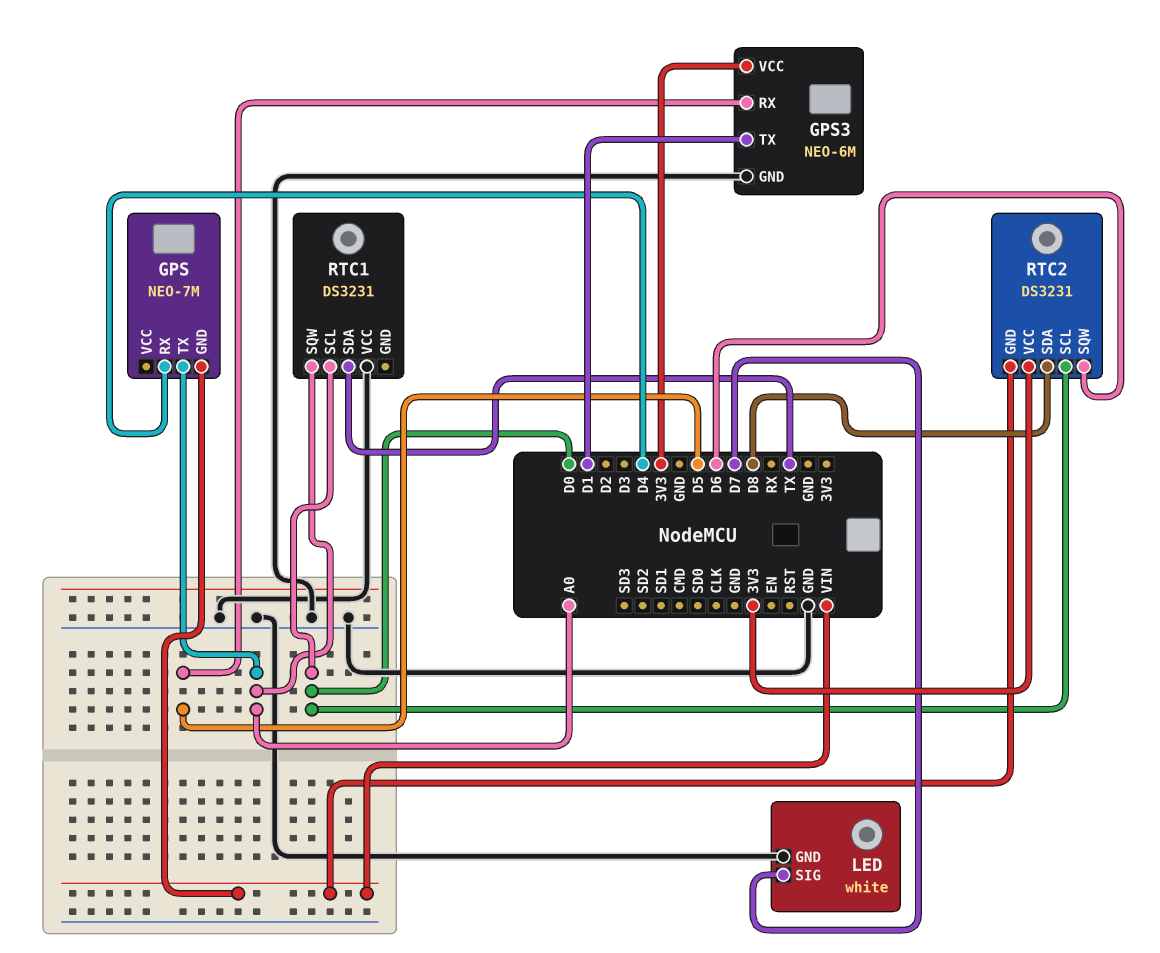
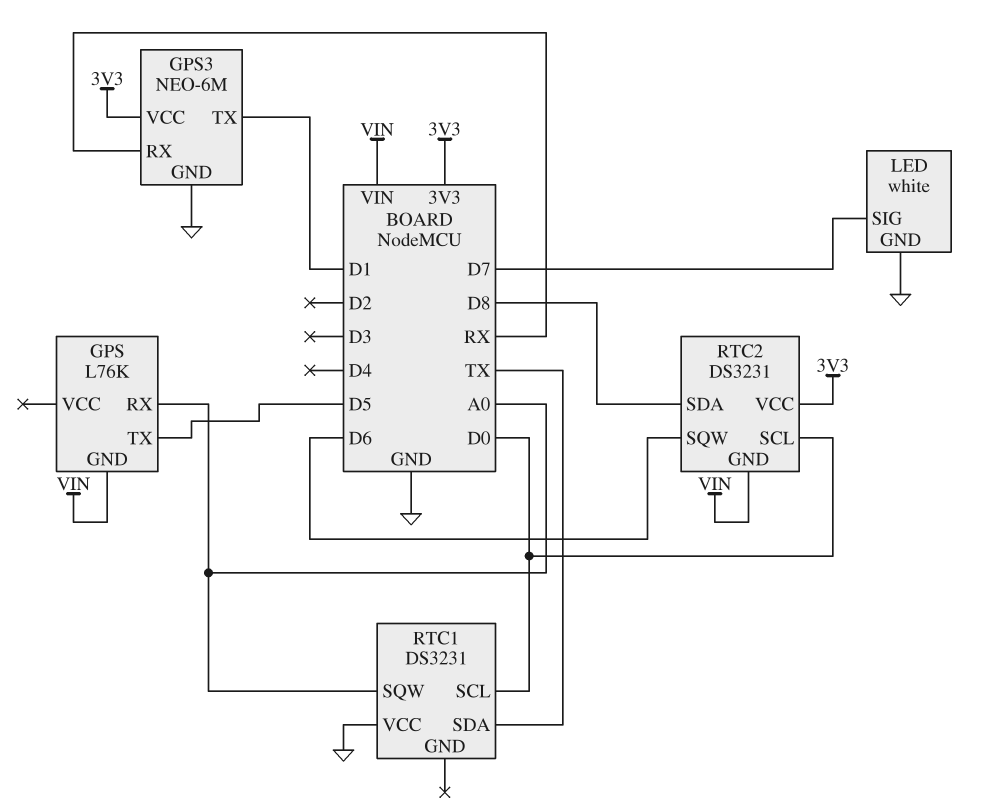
GPS: NEO-7M -> L76K
GPS pin RX: D4 -> A0
GPS pin TX: A0 -> D5
GPS3 pin RX: D5 -> RX

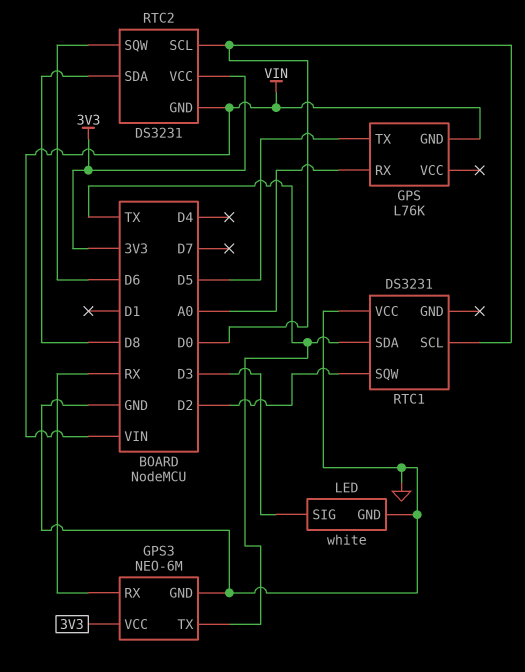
GPS3 pin TX: D1 -> TX
LED pin SIG: D7 -> D3
RTC1 pin SQW: A0 -> D2

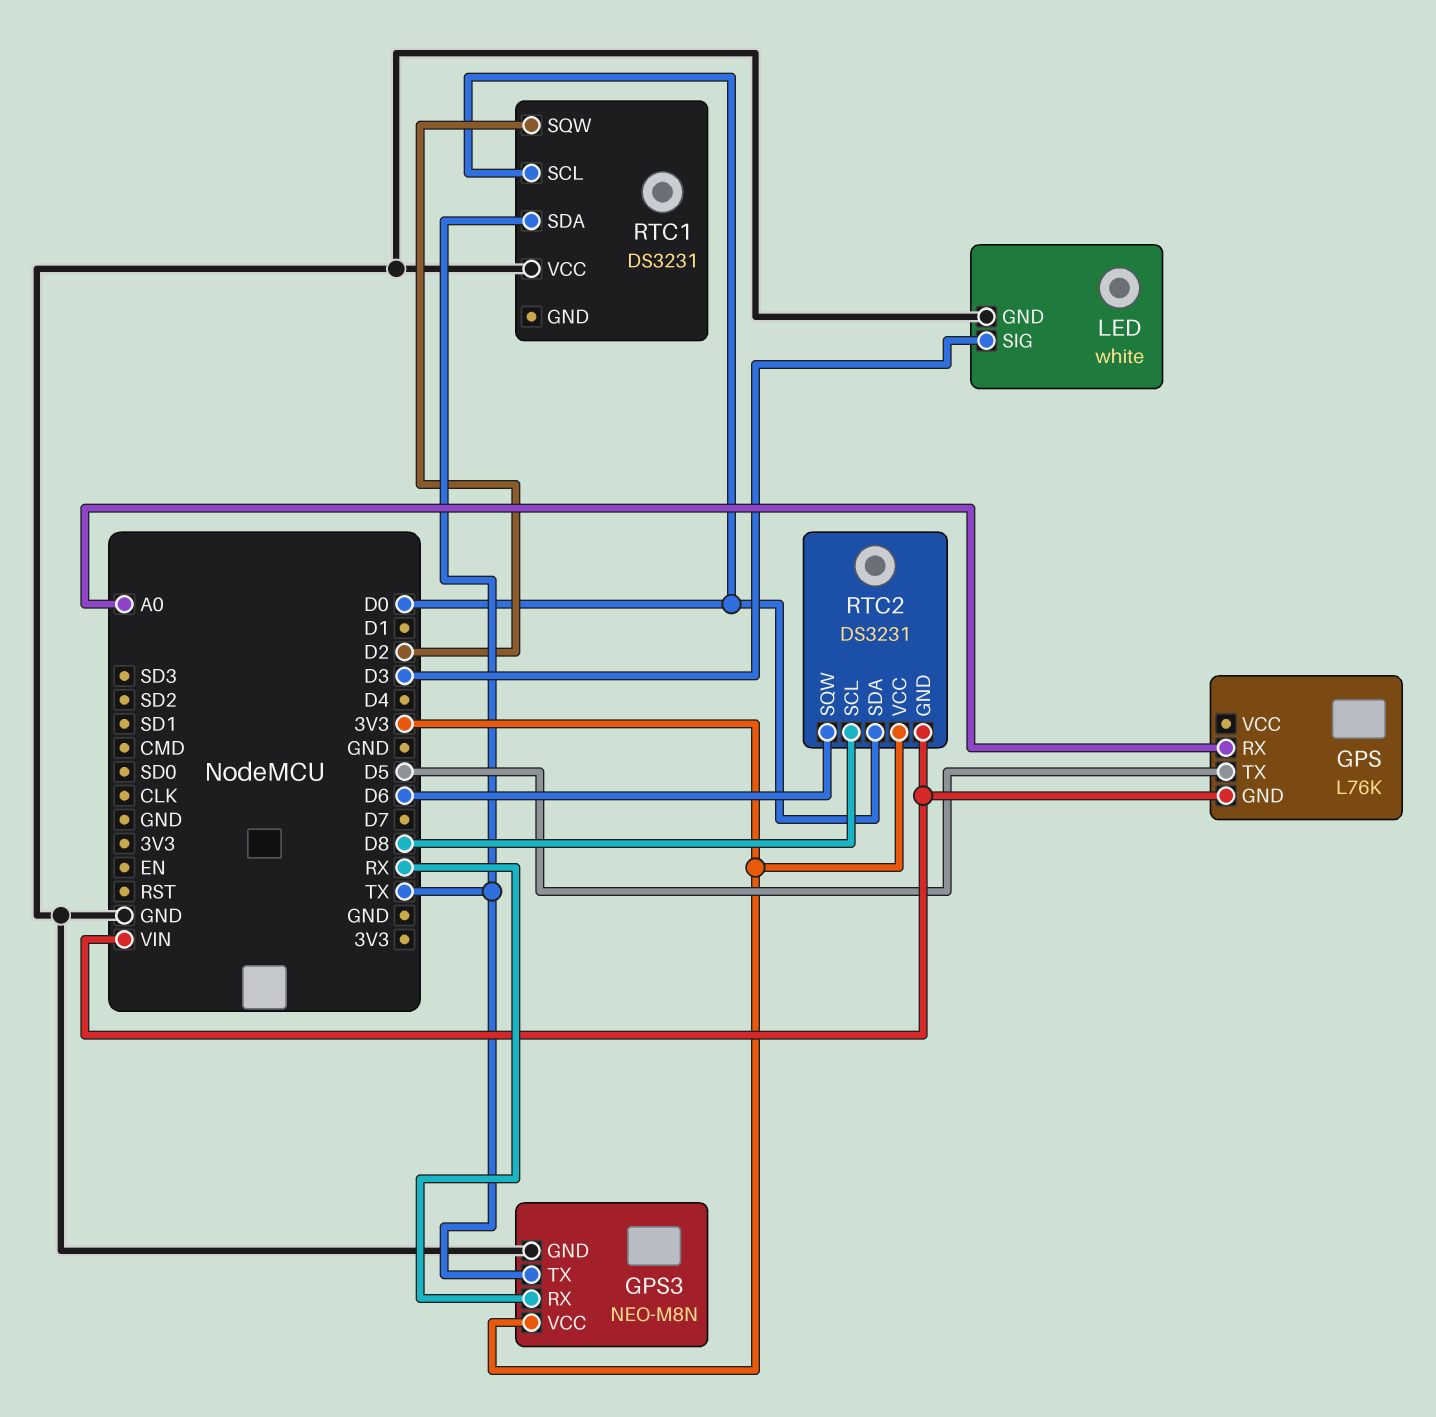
GPS3: NEO-6M -> NEO-M8N
RTC2 pin SCL: D0 -> D8
RTC2 pin SDA: D8 -> D0

